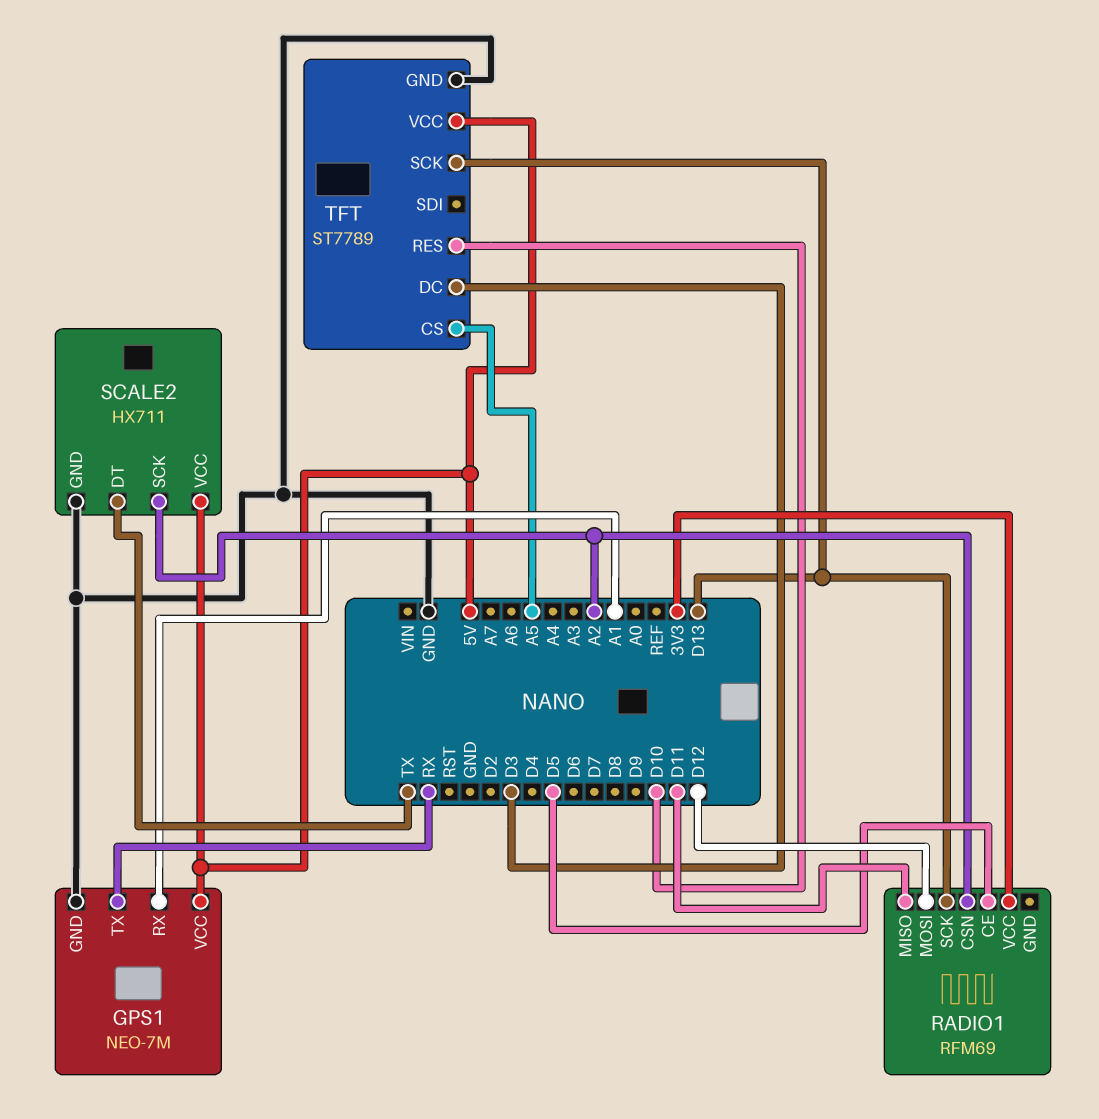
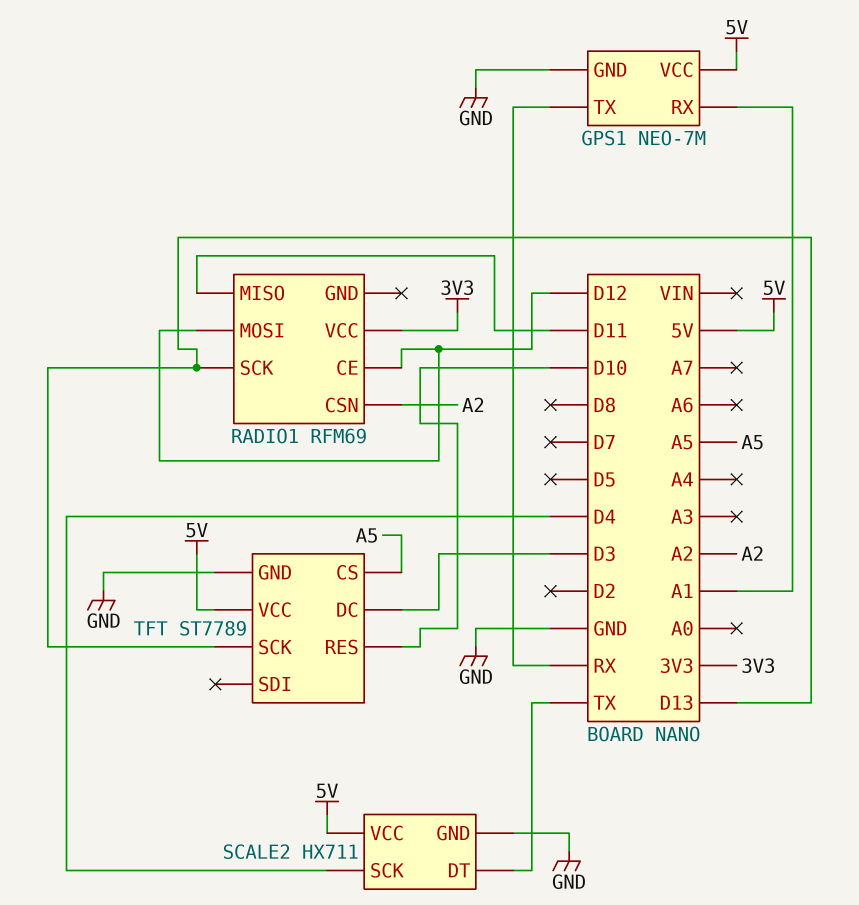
RADIO1 pin CE: D5 -> D12
SCALE2 pin SCK: A2 -> D4

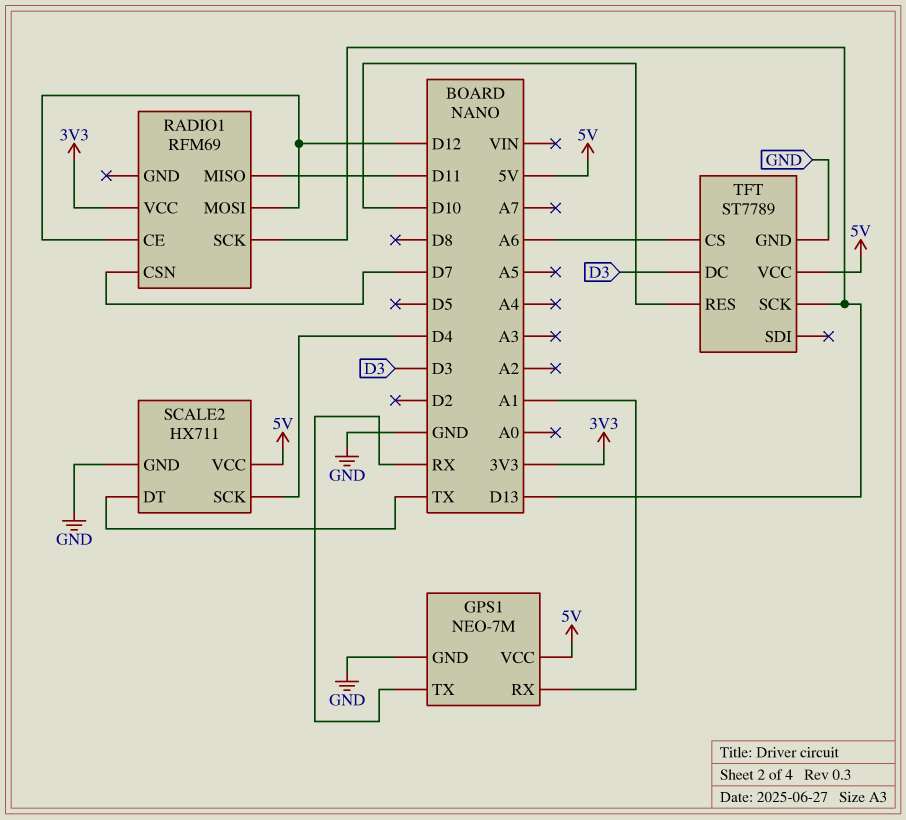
RADIO1 pin CSN: A2 -> D7
TFT pin CS: A5 -> A6

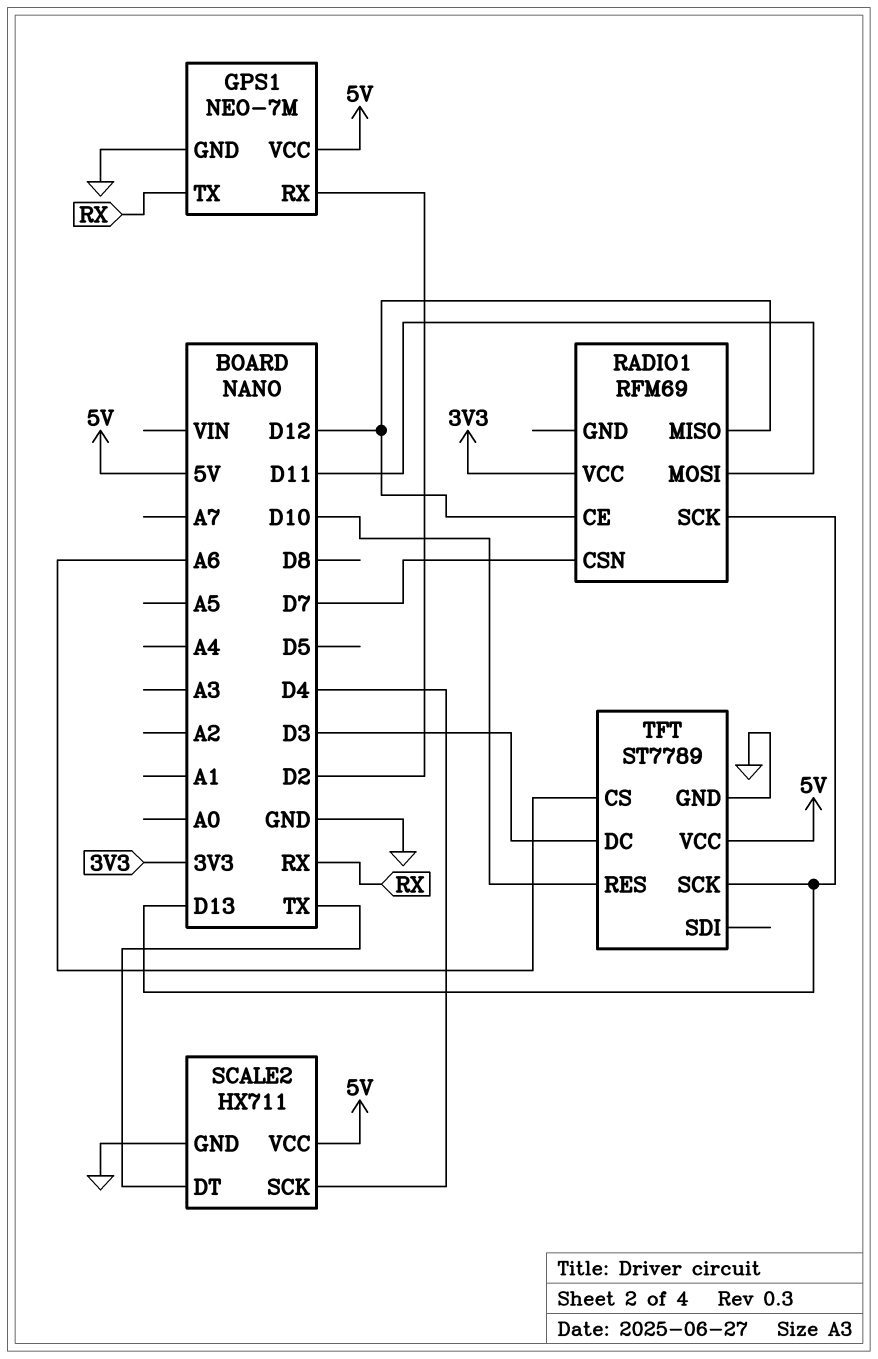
GPS1 pin RX: A1 -> D2
RADIO1 pin MISO: D11 -> D12
RADIO1 pin MOSI: D12 -> D11

